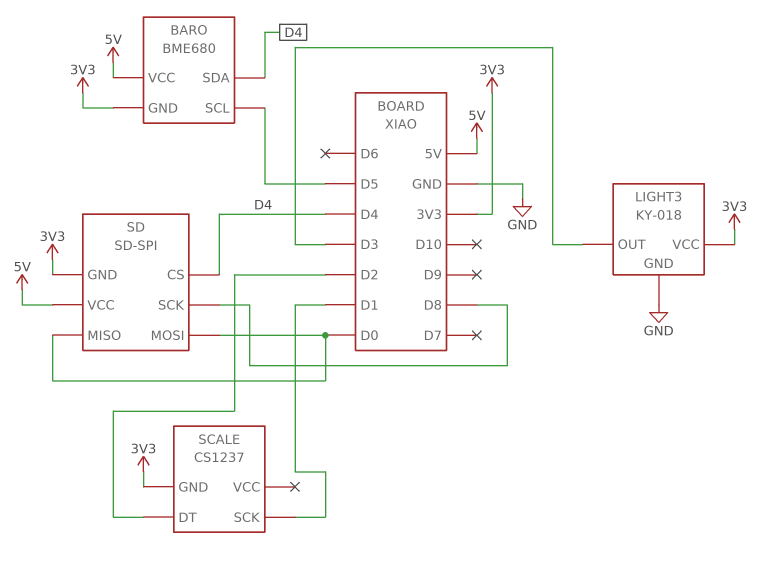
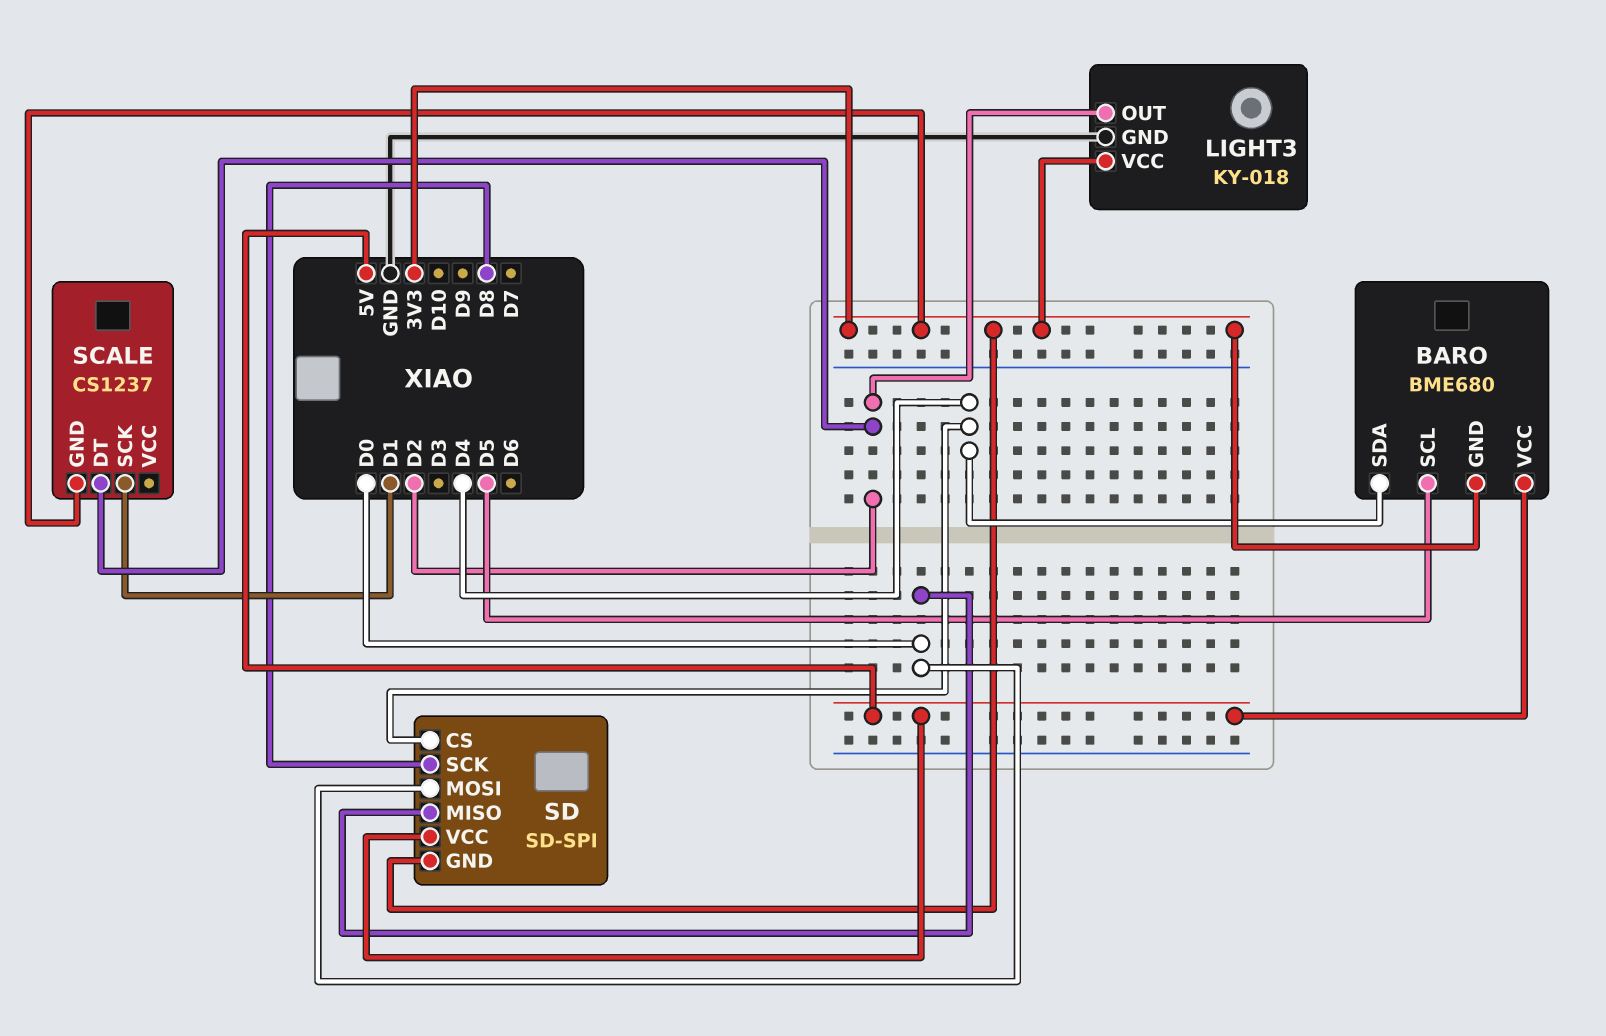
LIGHT3 pin OUT: D3 -> D2

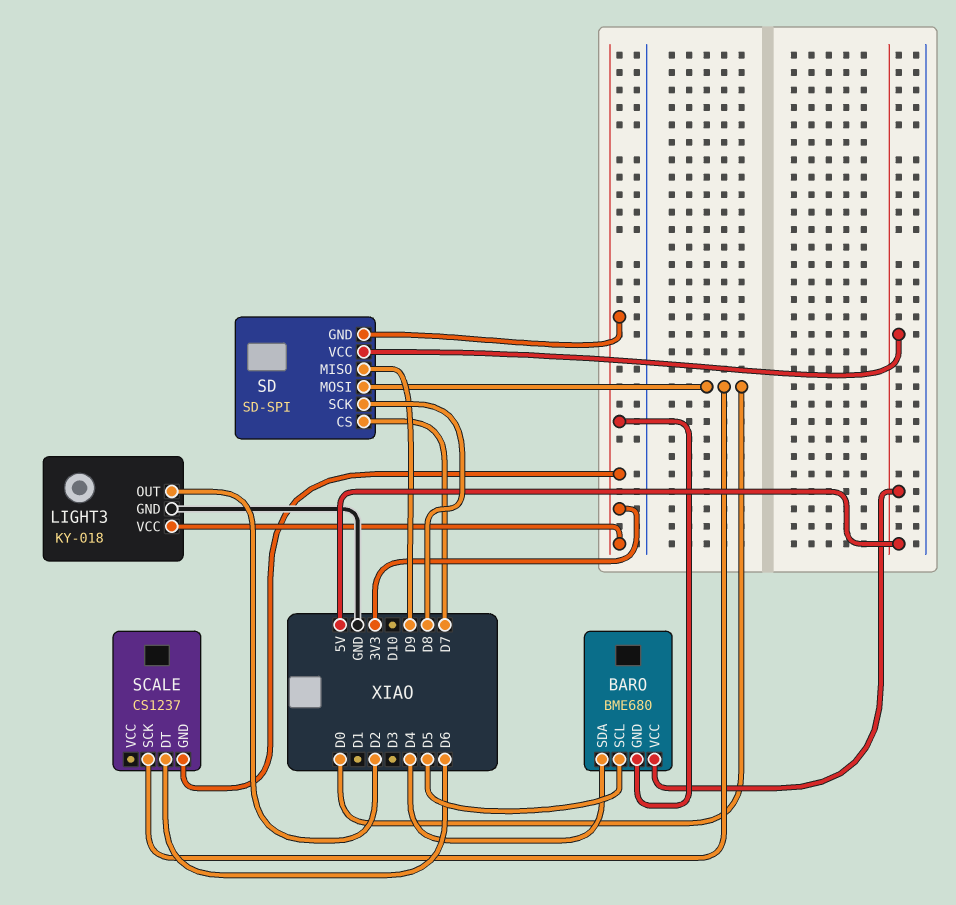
SCALE pin DT: D2 -> D6
SCALE pin SCK: D1 -> D0
SD pin CS: D4 -> D7
SD pin MISO: D0 -> D9

